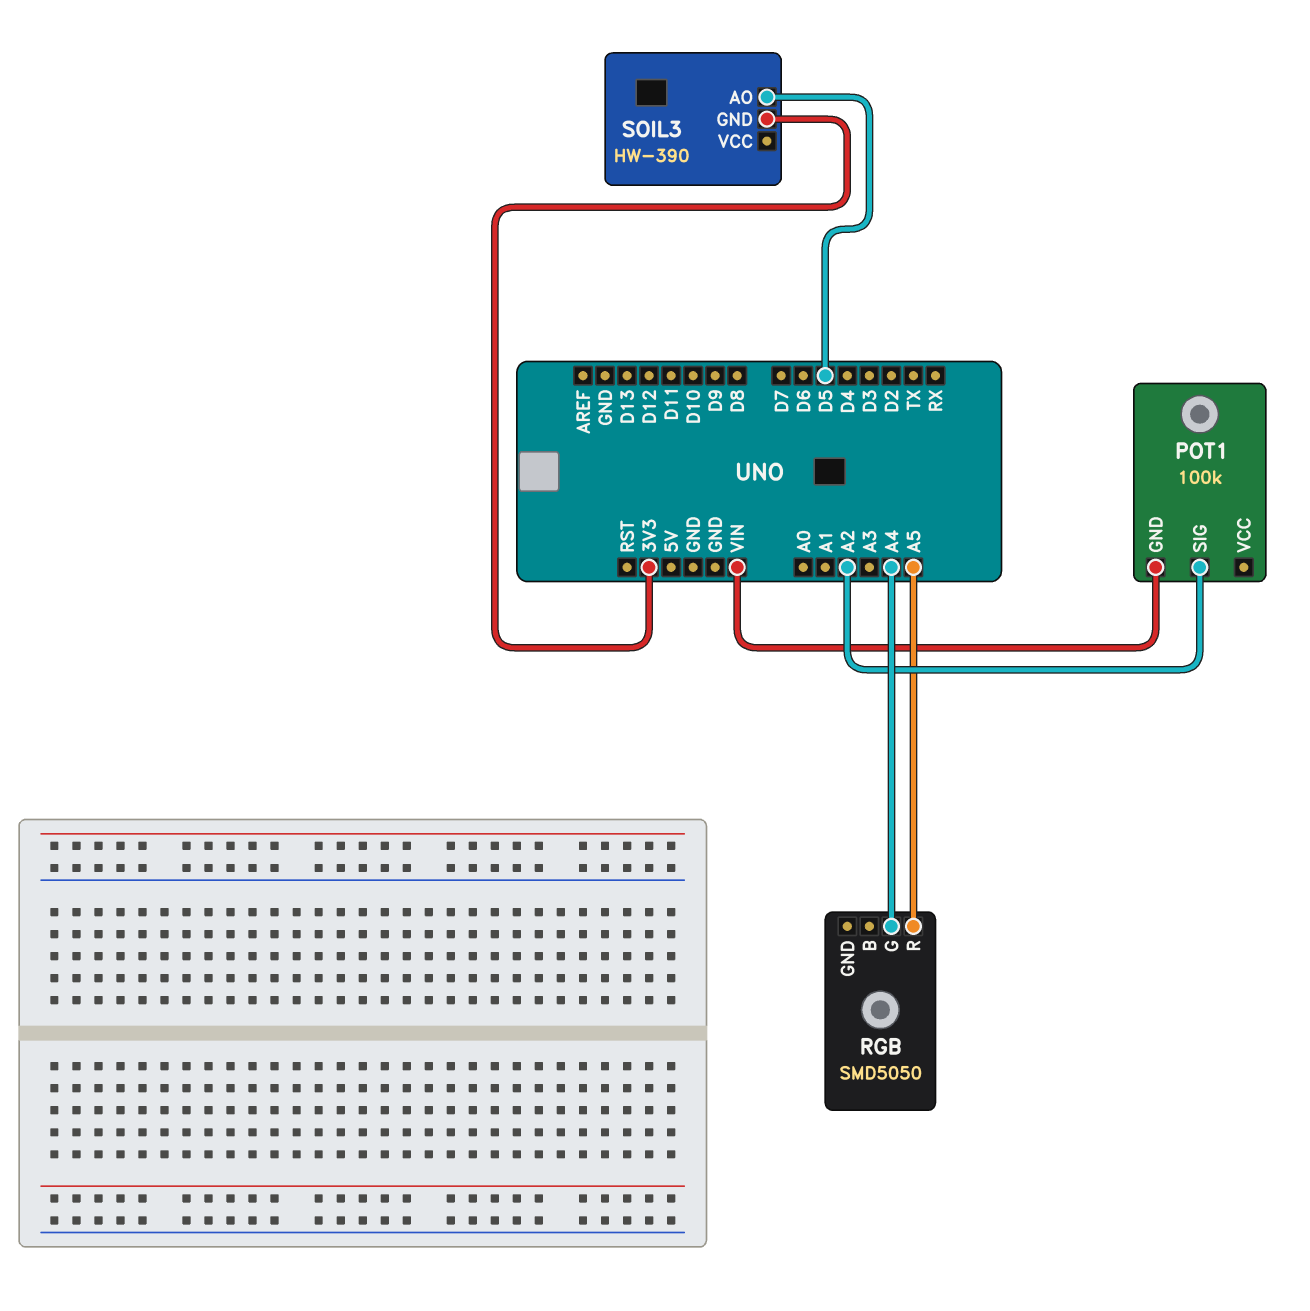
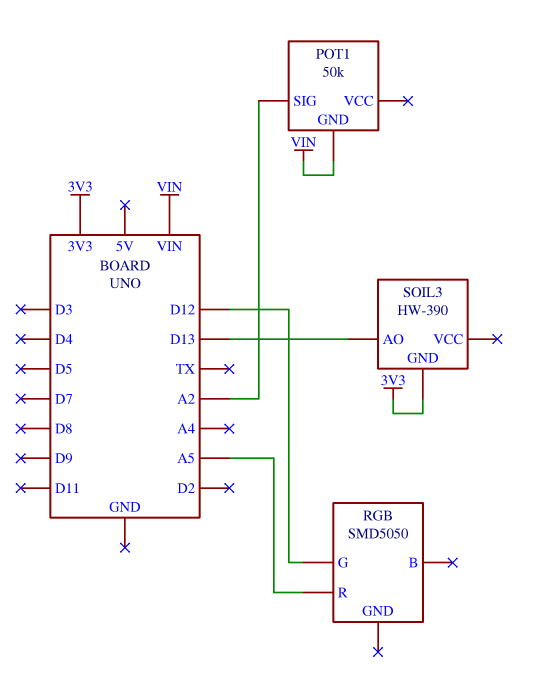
POT1: 100k -> 50k
RGB pin G: A4 -> D12
SOIL3 pin AO: D5 -> D13

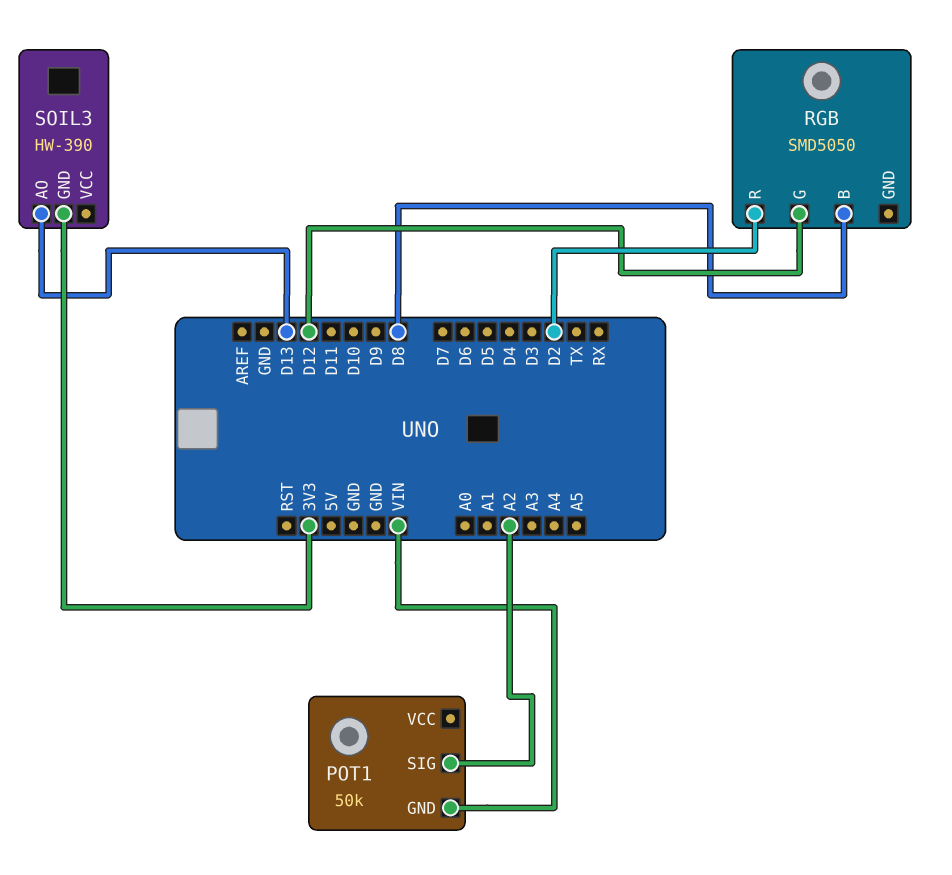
RGB pin B: none -> D8
RGB pin R: A5 -> D2

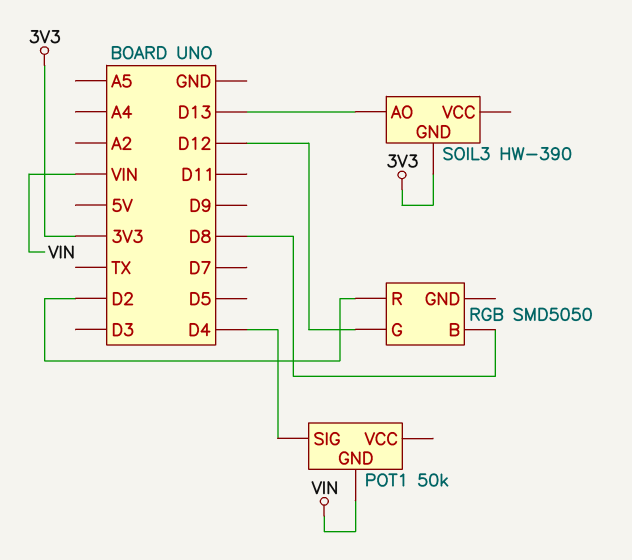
POT1 pin SIG: A2 -> D4

